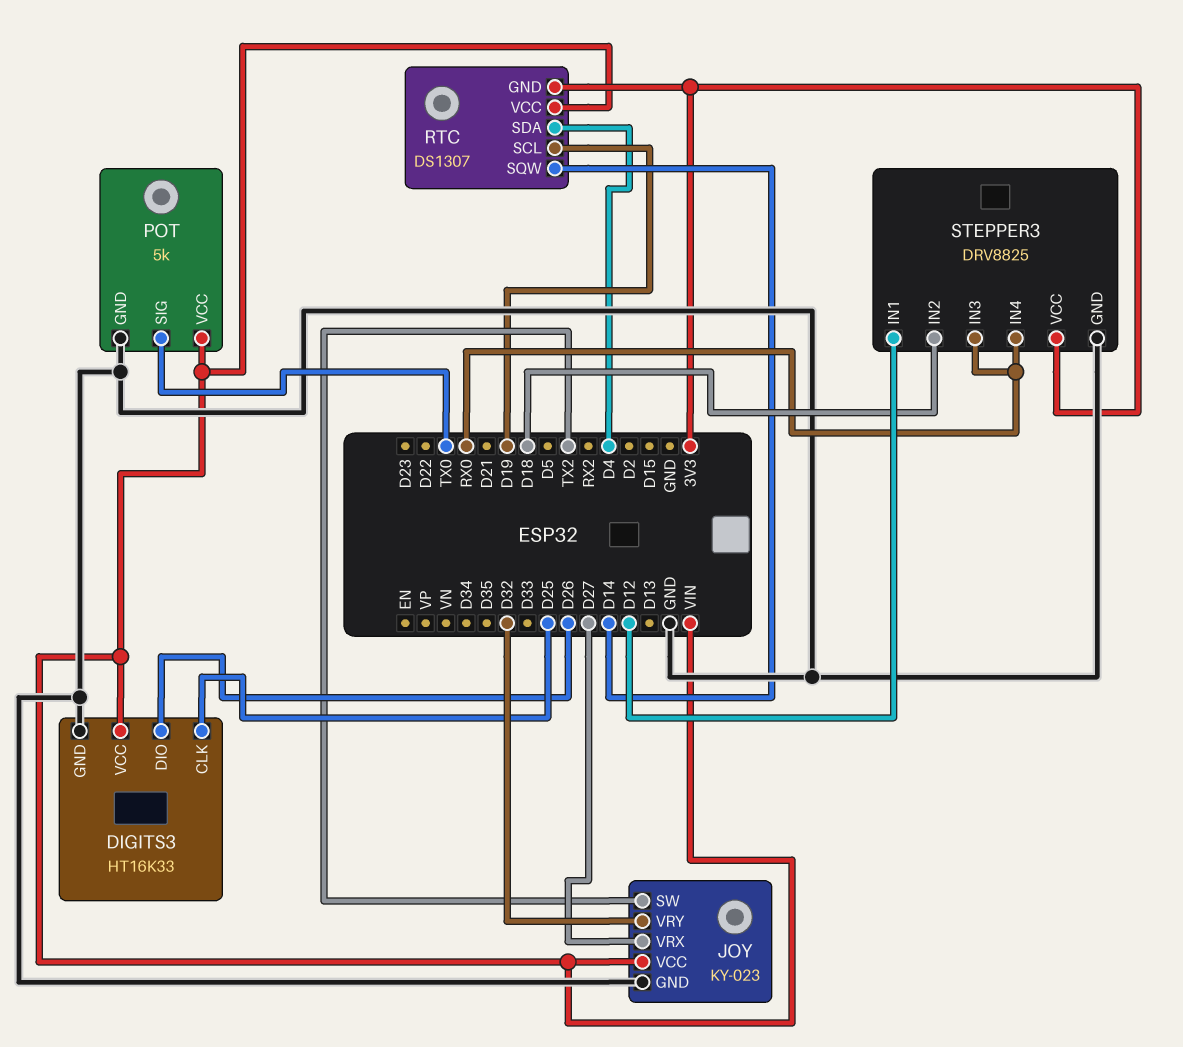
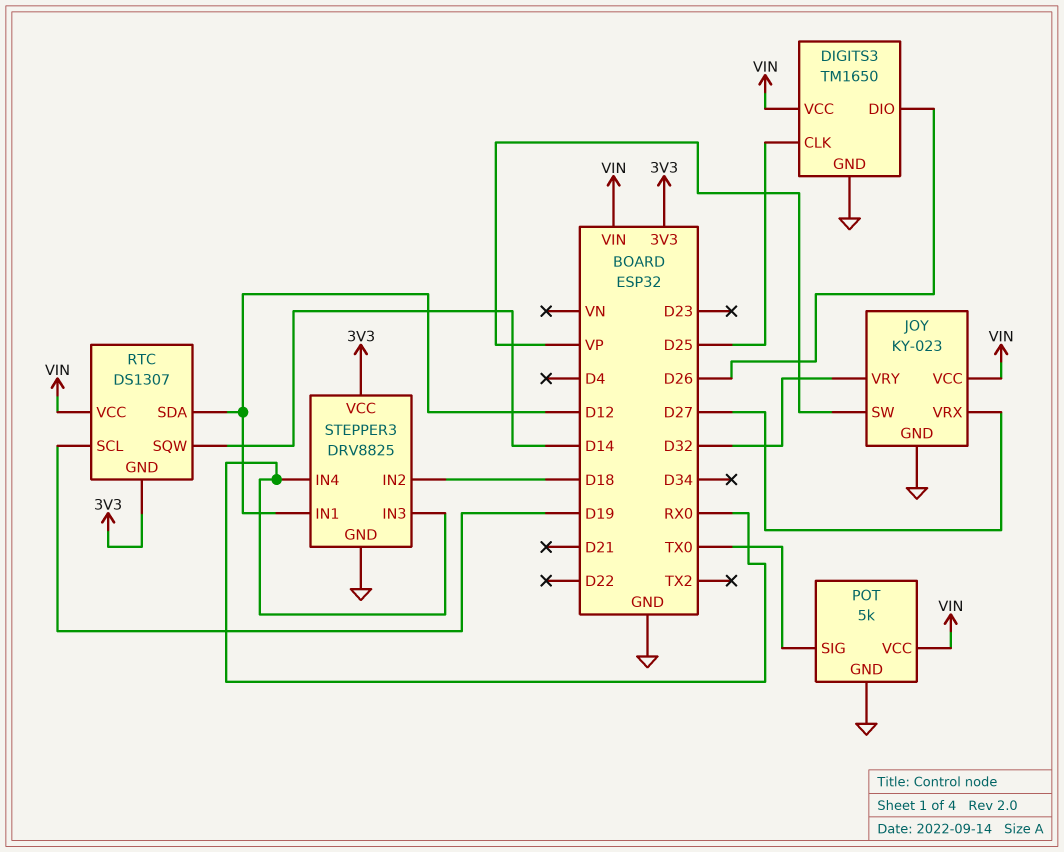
DIGITS3: HT16K33 -> TM1650
JOY pin SW: TX2 -> VP
RTC pin SDA: D4 -> D12

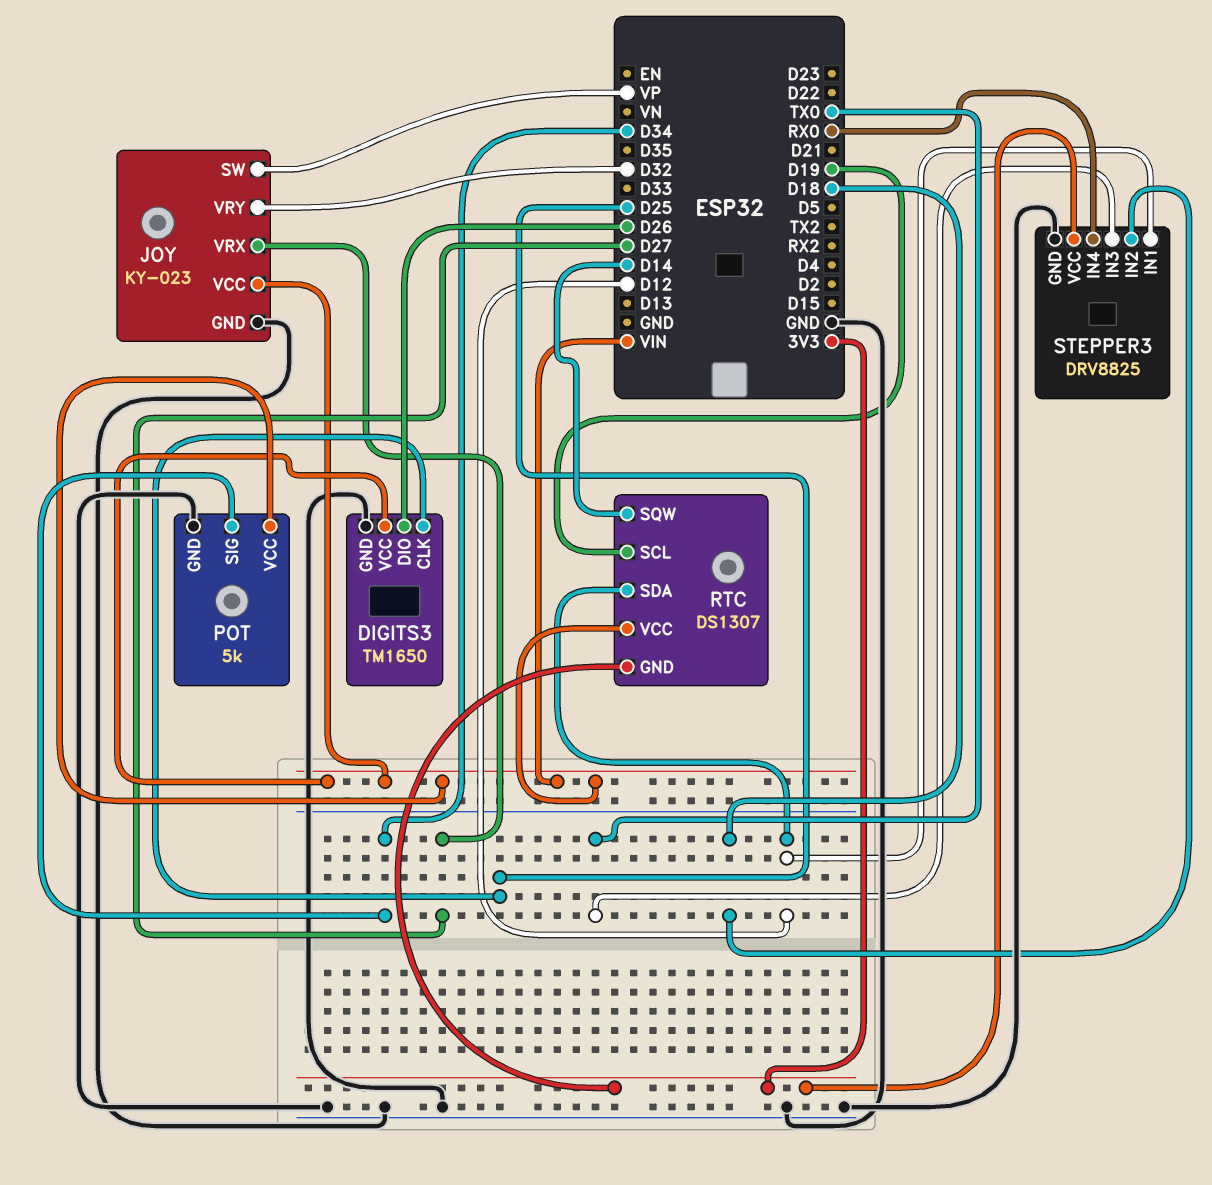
POT pin SIG: TX0 -> D34
STEPPER3 pin IN3: RX0 -> TX0

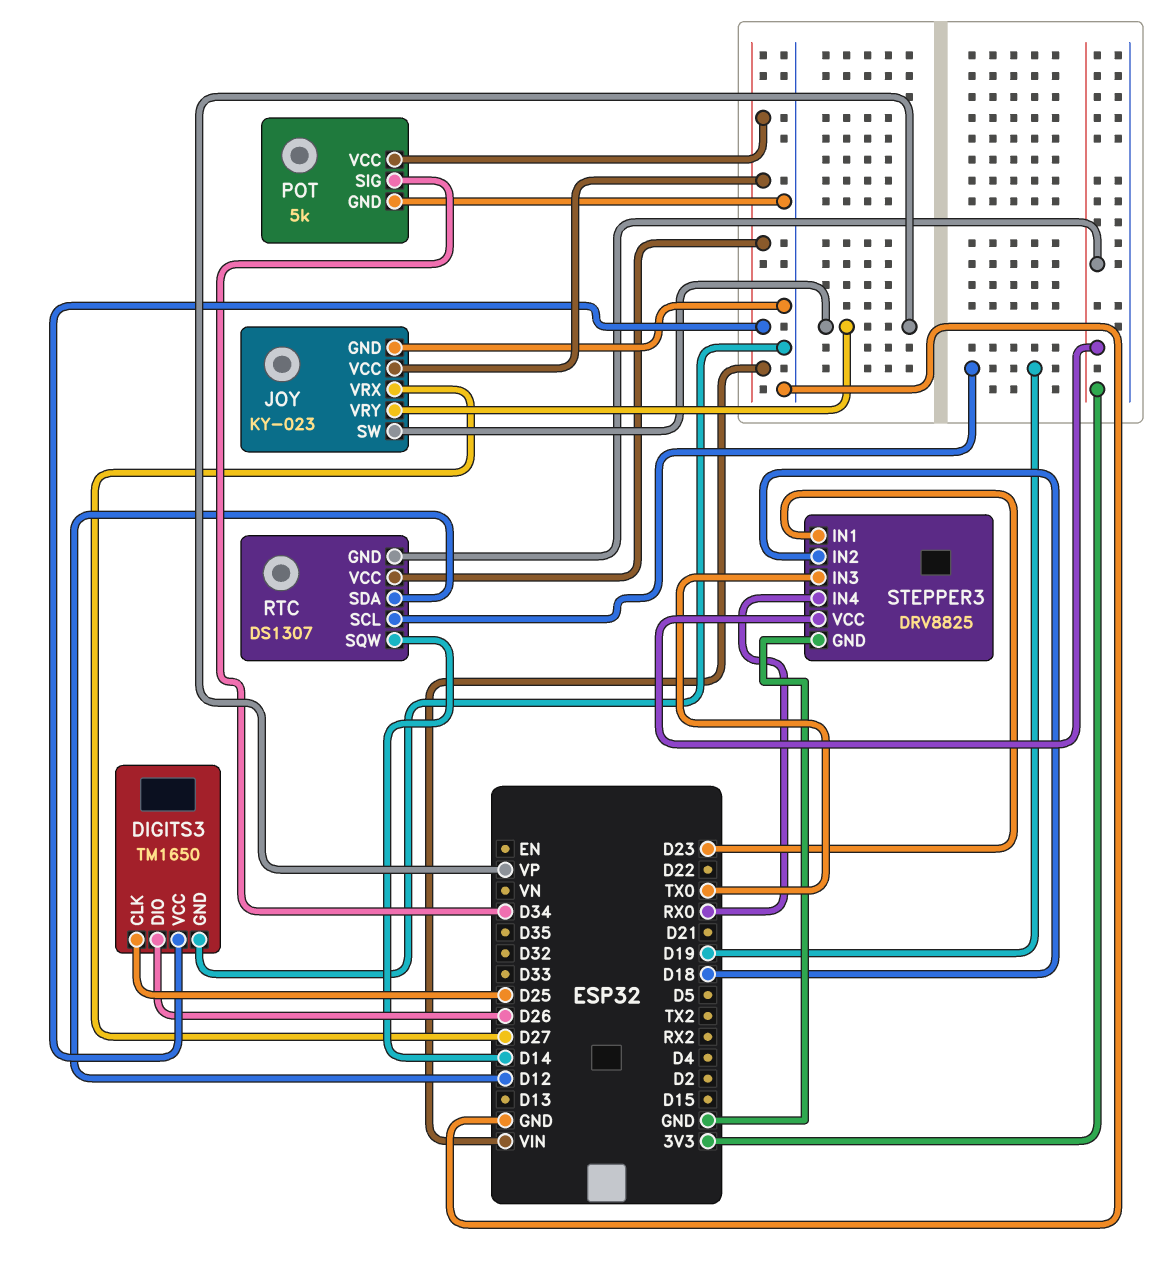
JOY pin VRY: D32 -> VP
STEPPER3 pin IN1: D12 -> D23

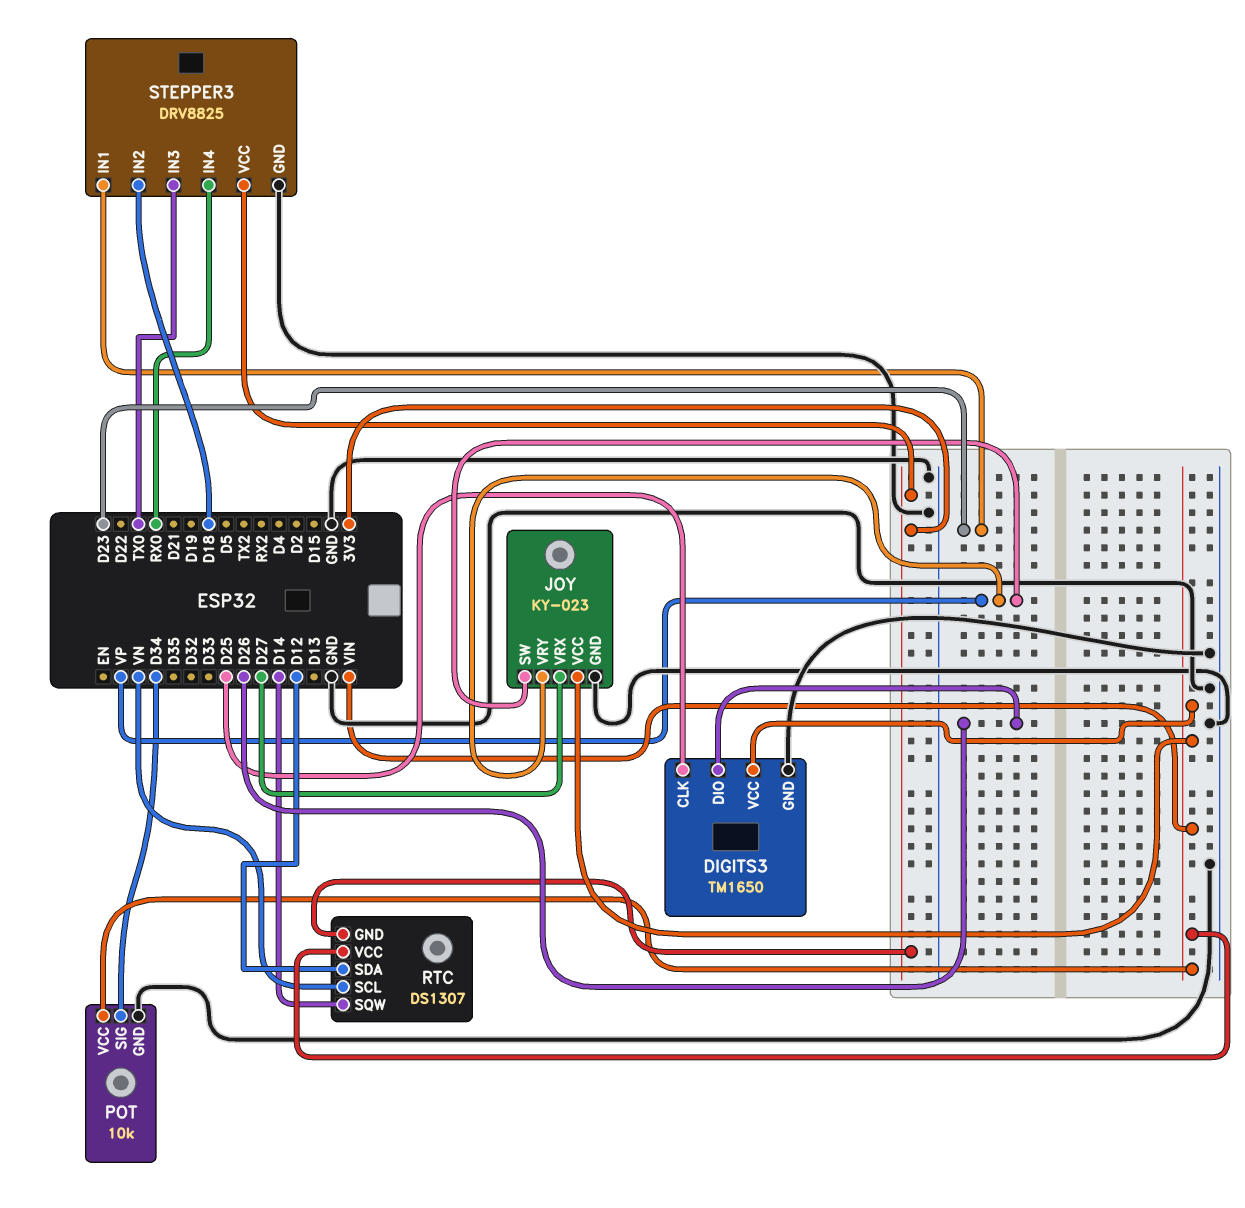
POT: 5k -> 10k
RTC pin SCL: D19 -> VN

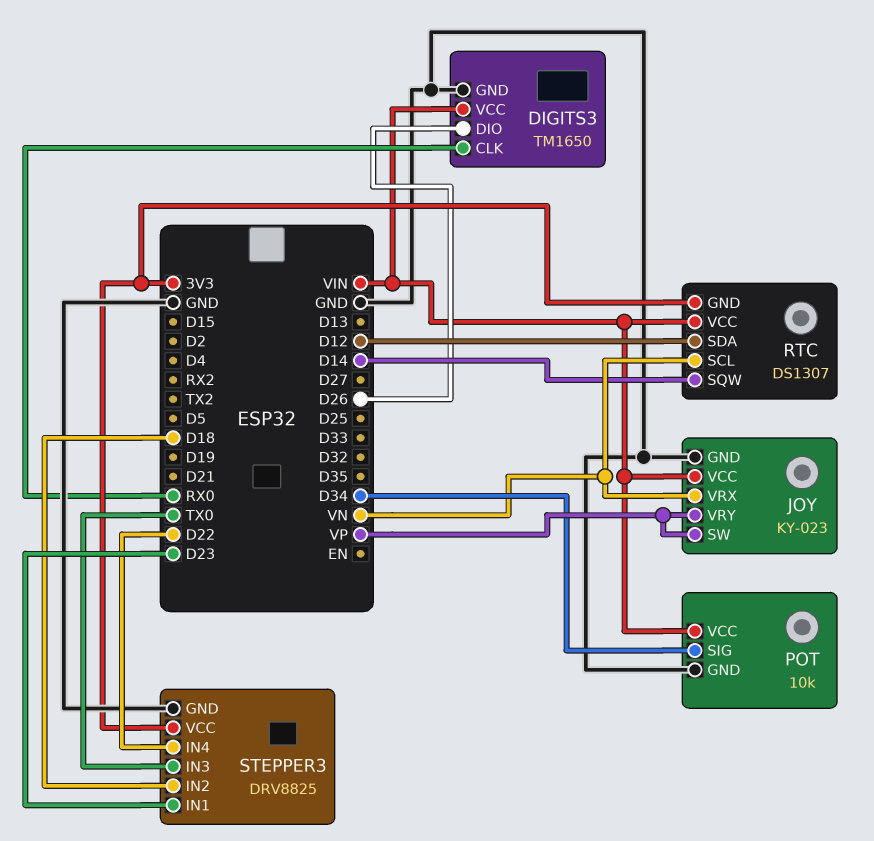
DIGITS3 pin CLK: D25 -> RX0
JOY pin VRX: D27 -> VN
STEPPER3 pin IN4: RX0 -> D22

